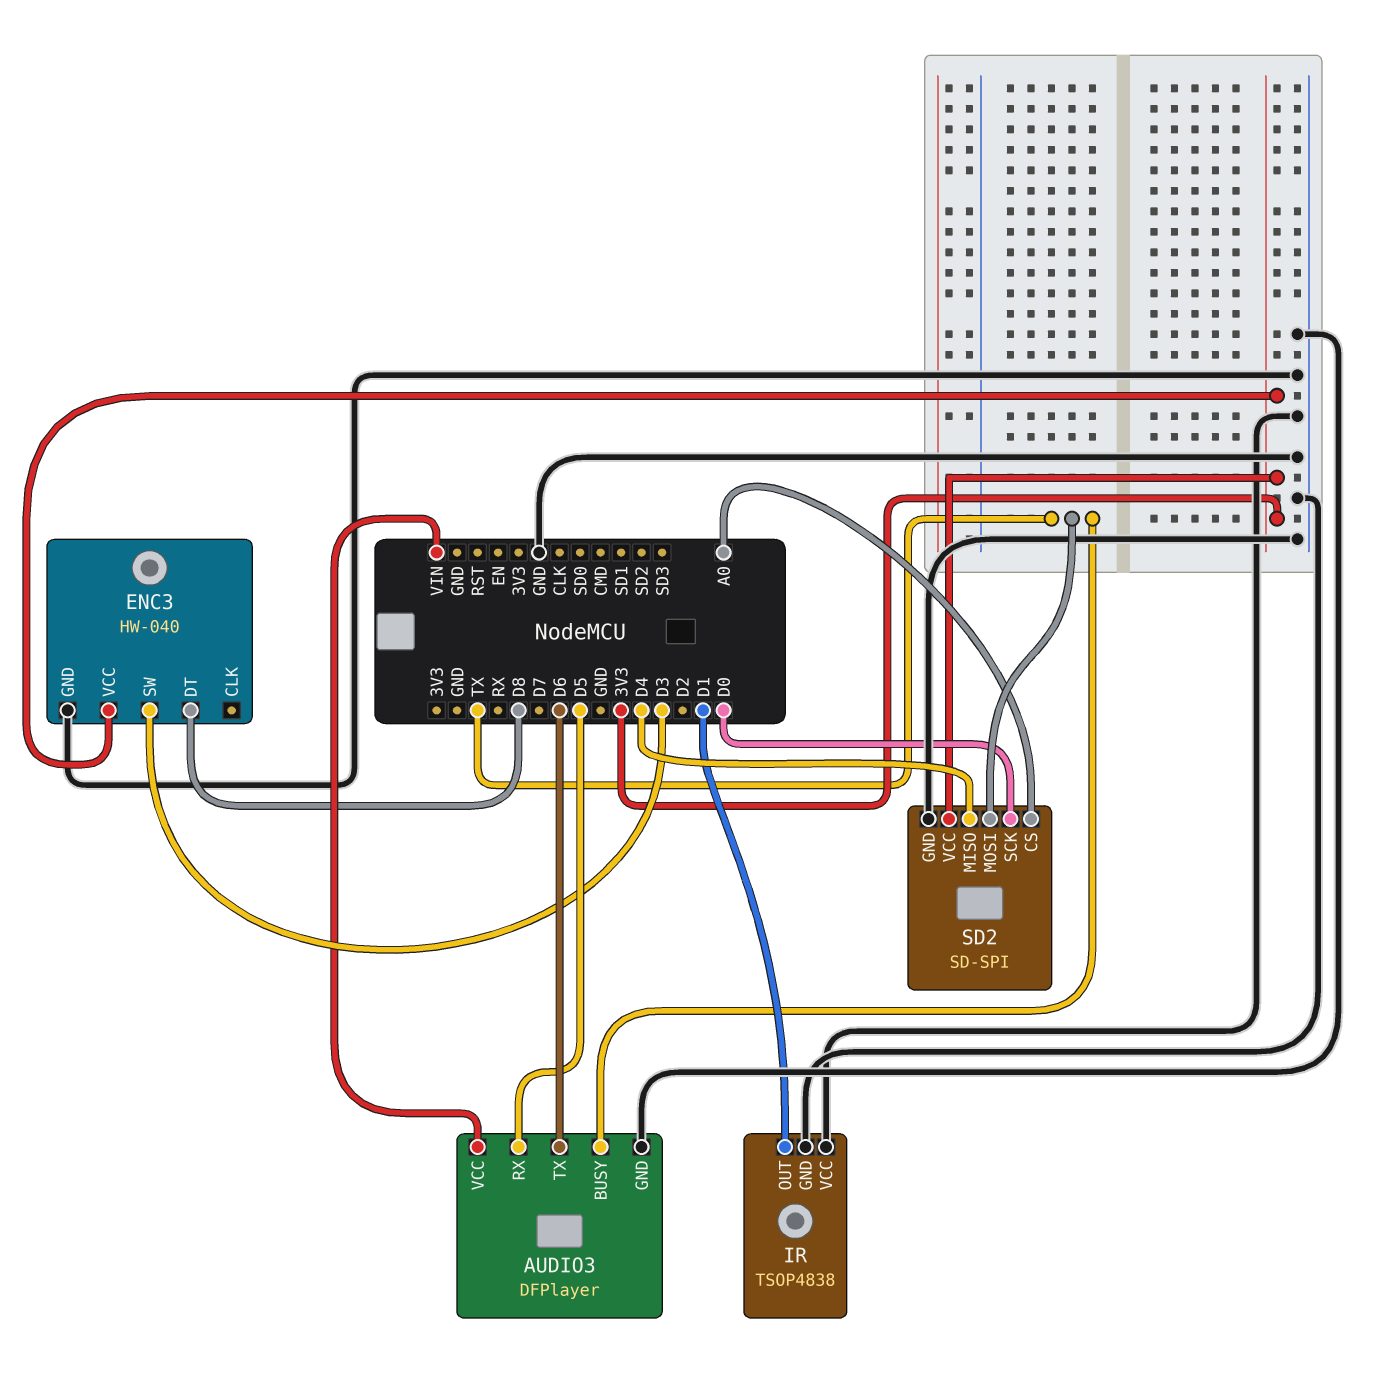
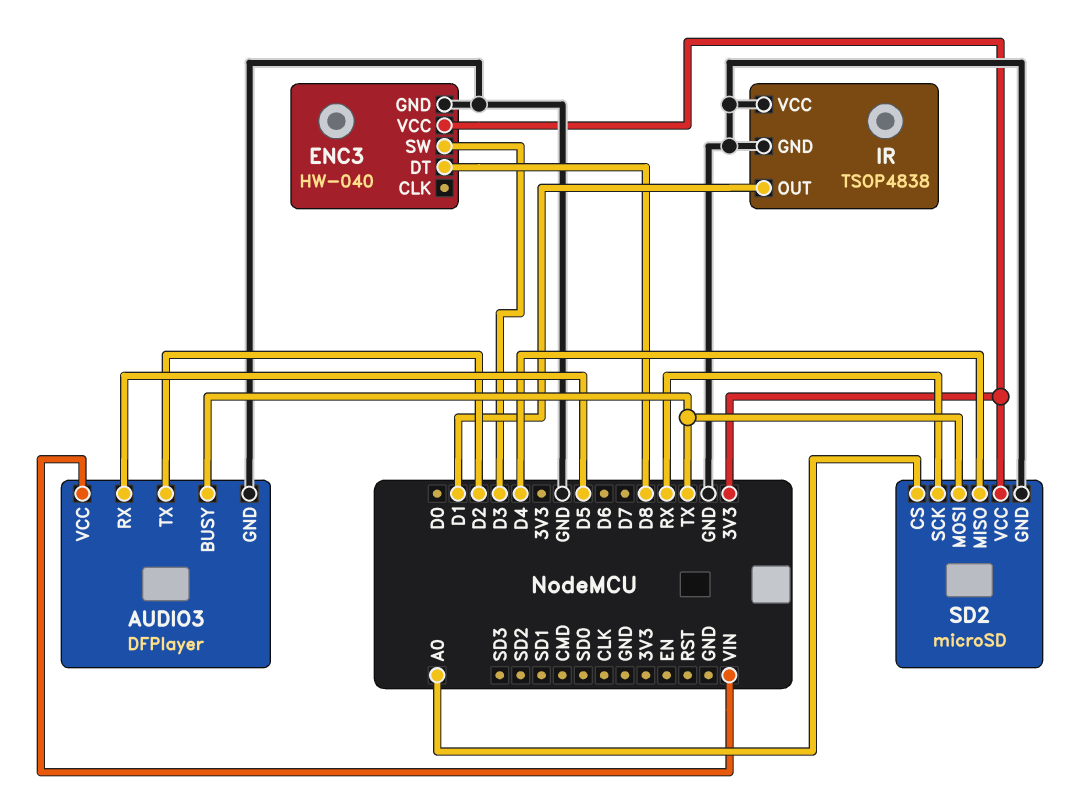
AUDIO3 pin TX: D6 -> D2
SD2: SD-SPI -> microSD
SD2 pin SCK: D0 -> RX

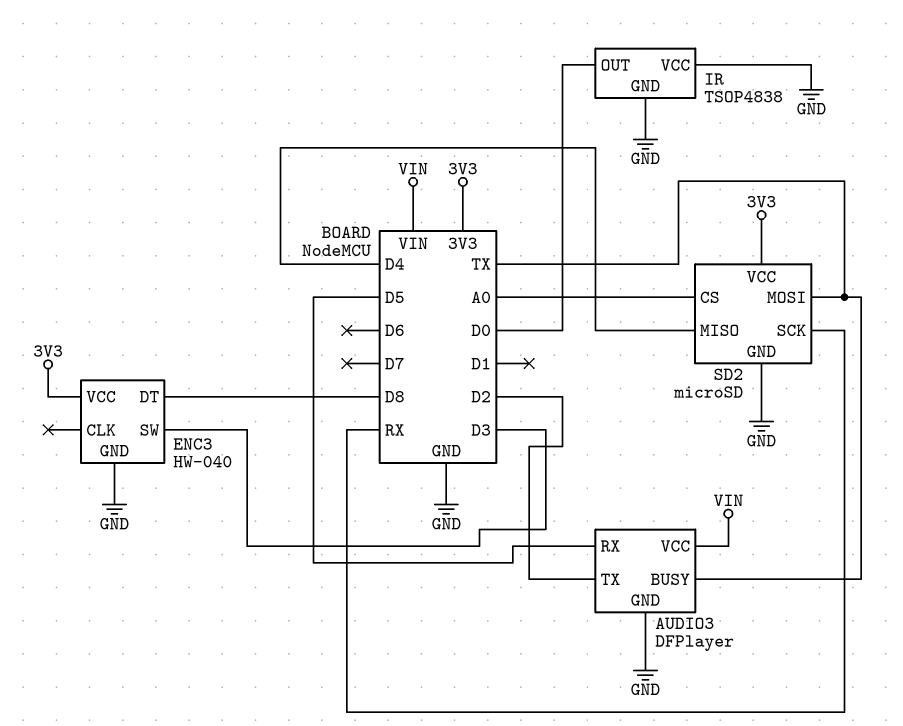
IR pin OUT: D1 -> D0

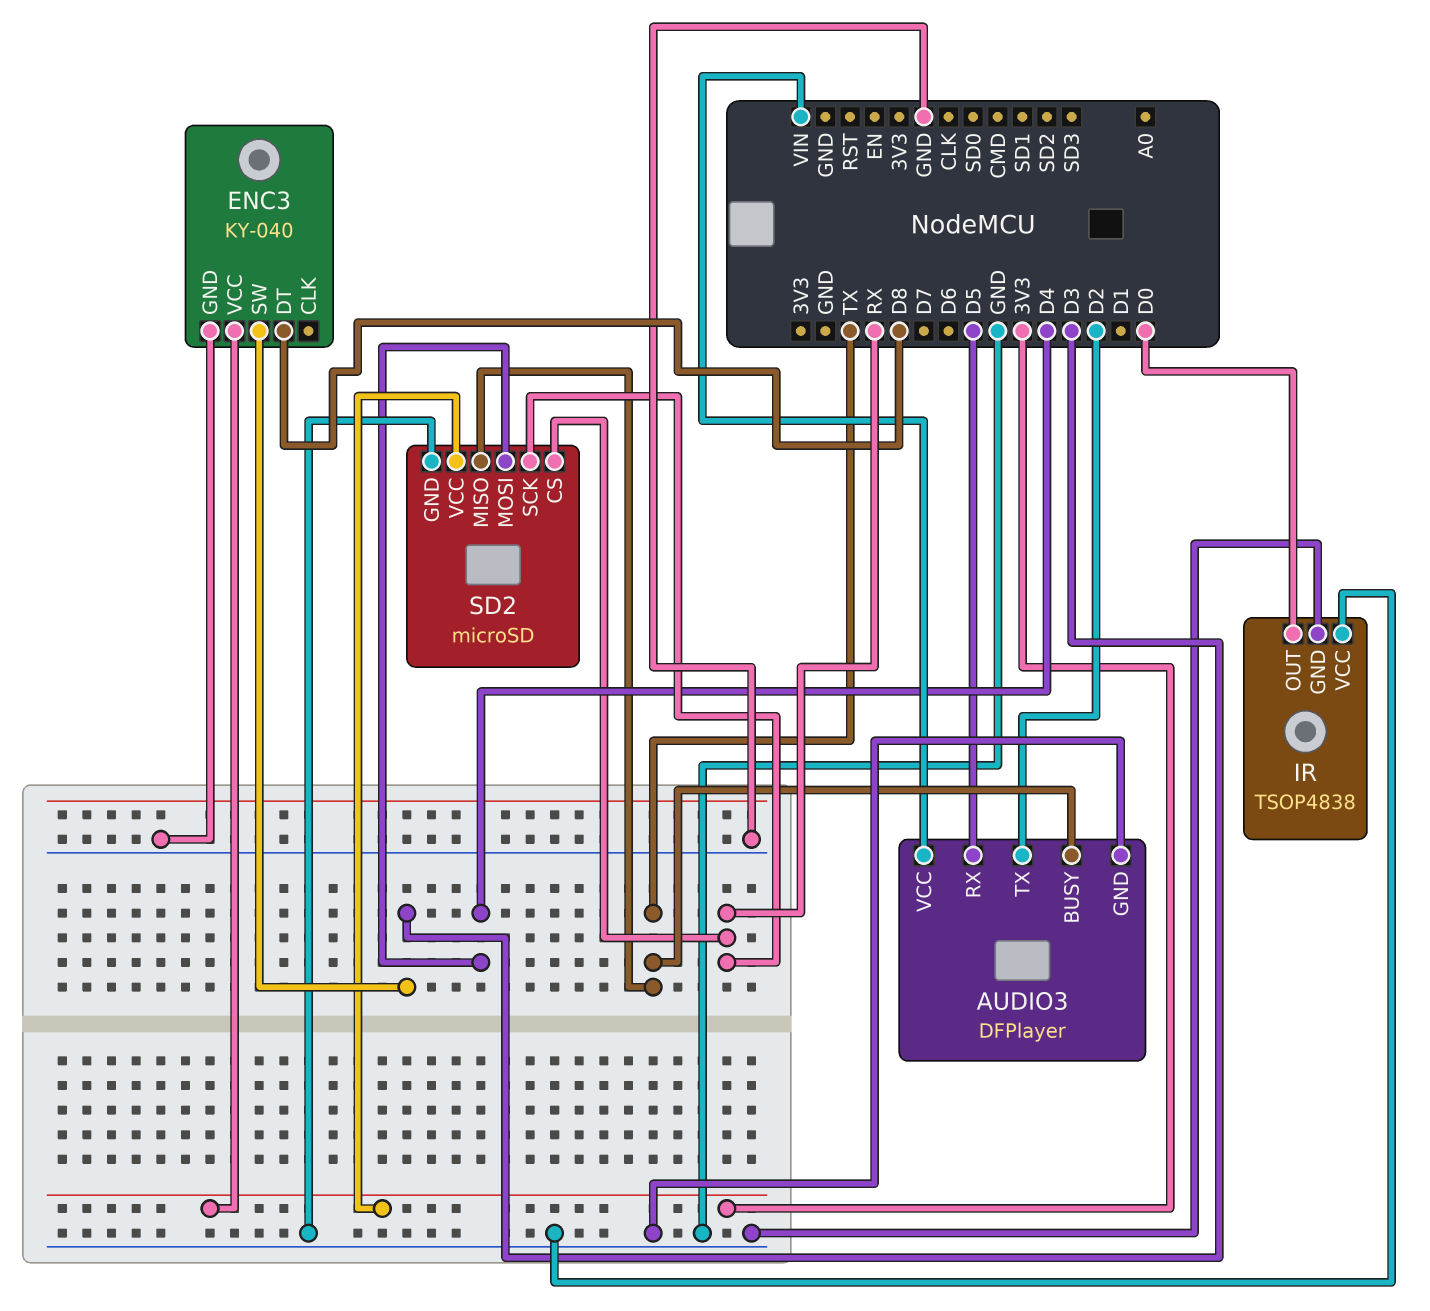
ENC3: HW-040 -> KY-040
SD2 pin CS: A0 -> RX
SD2 pin MISO: D4 -> TX
SD2 pin MOSI: TX -> D4

